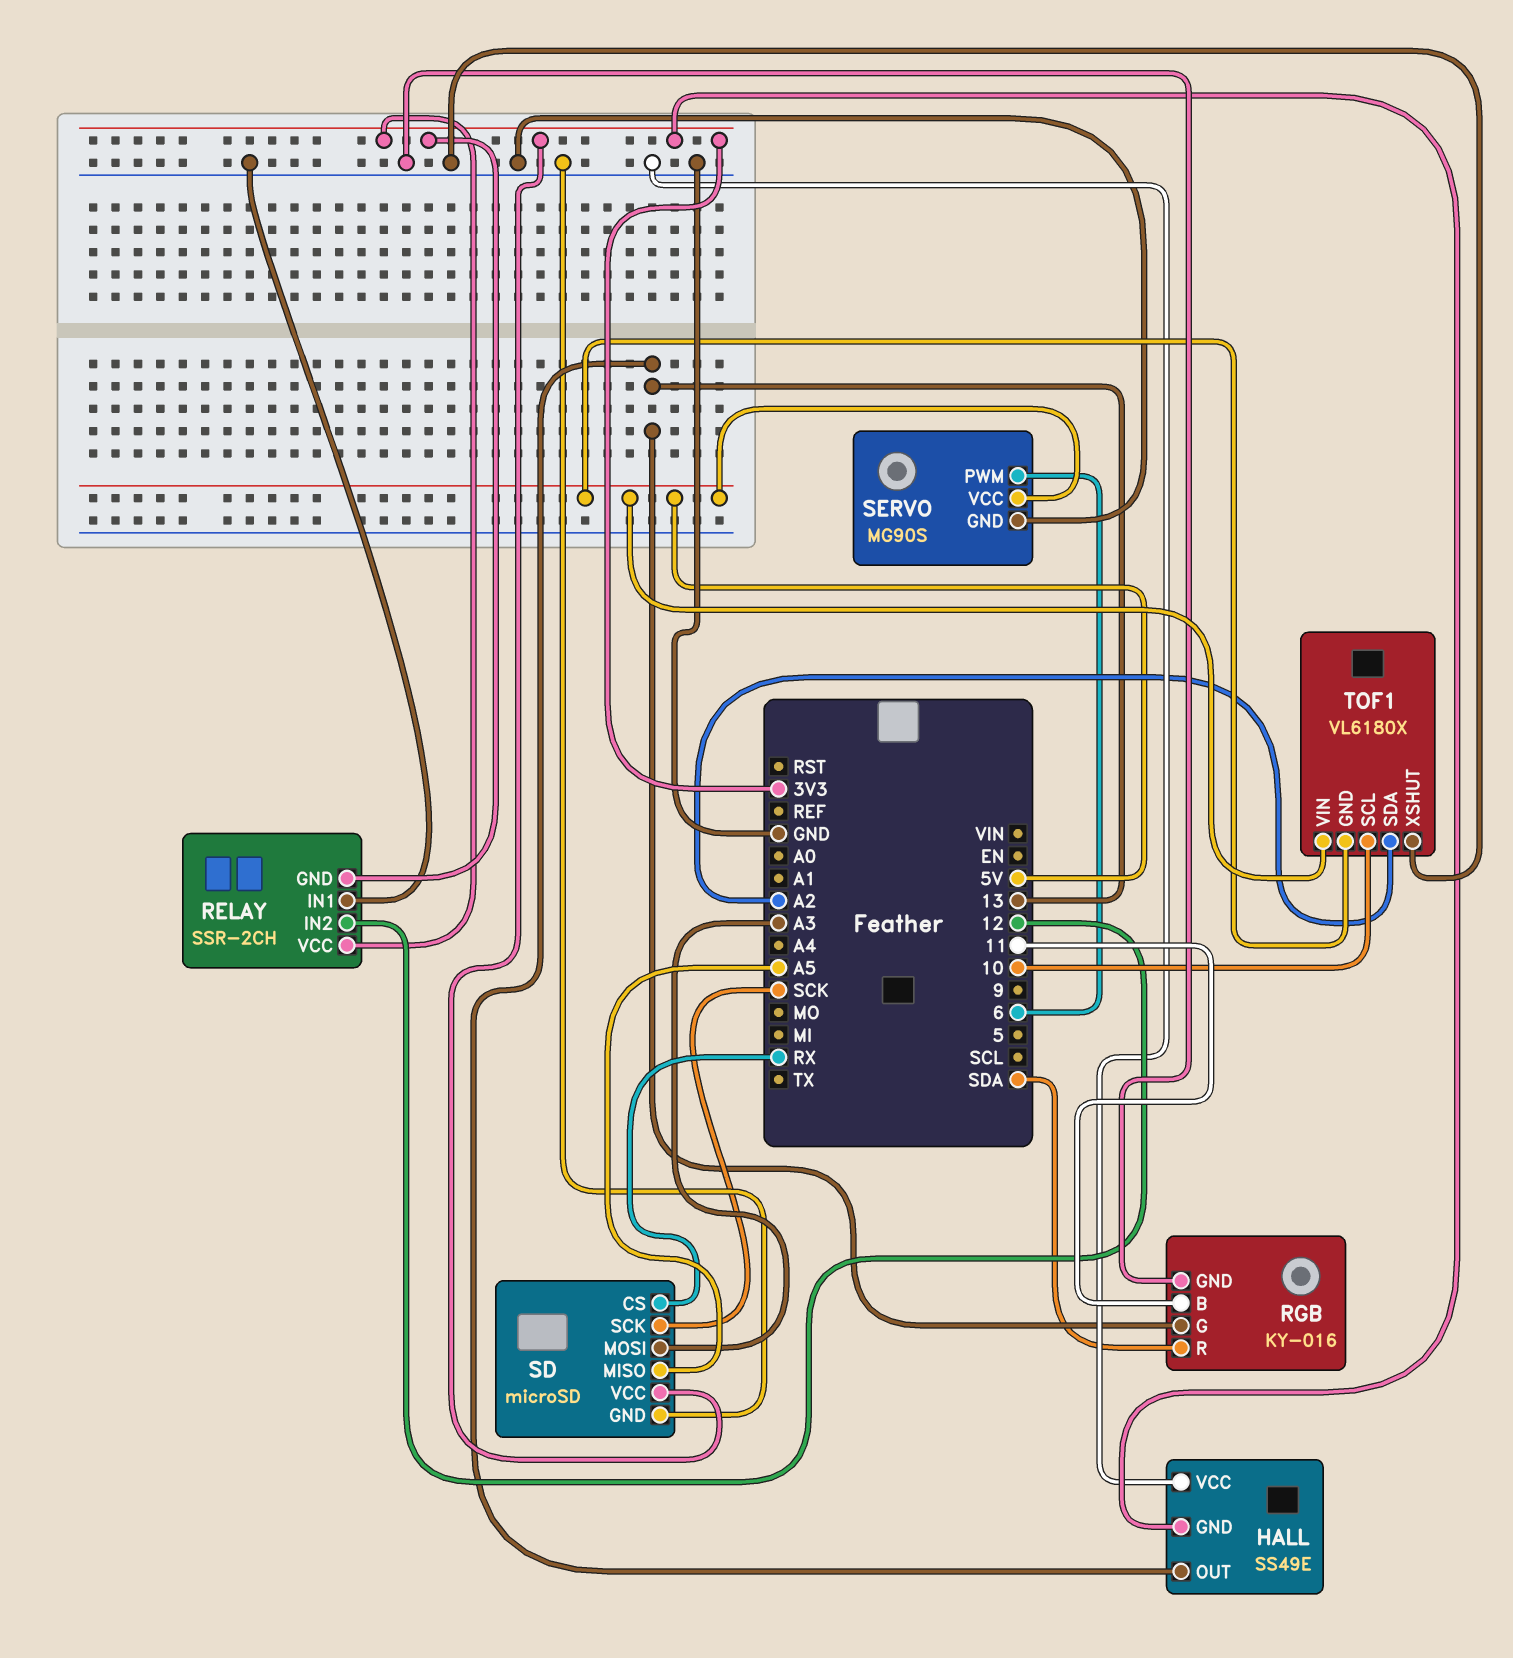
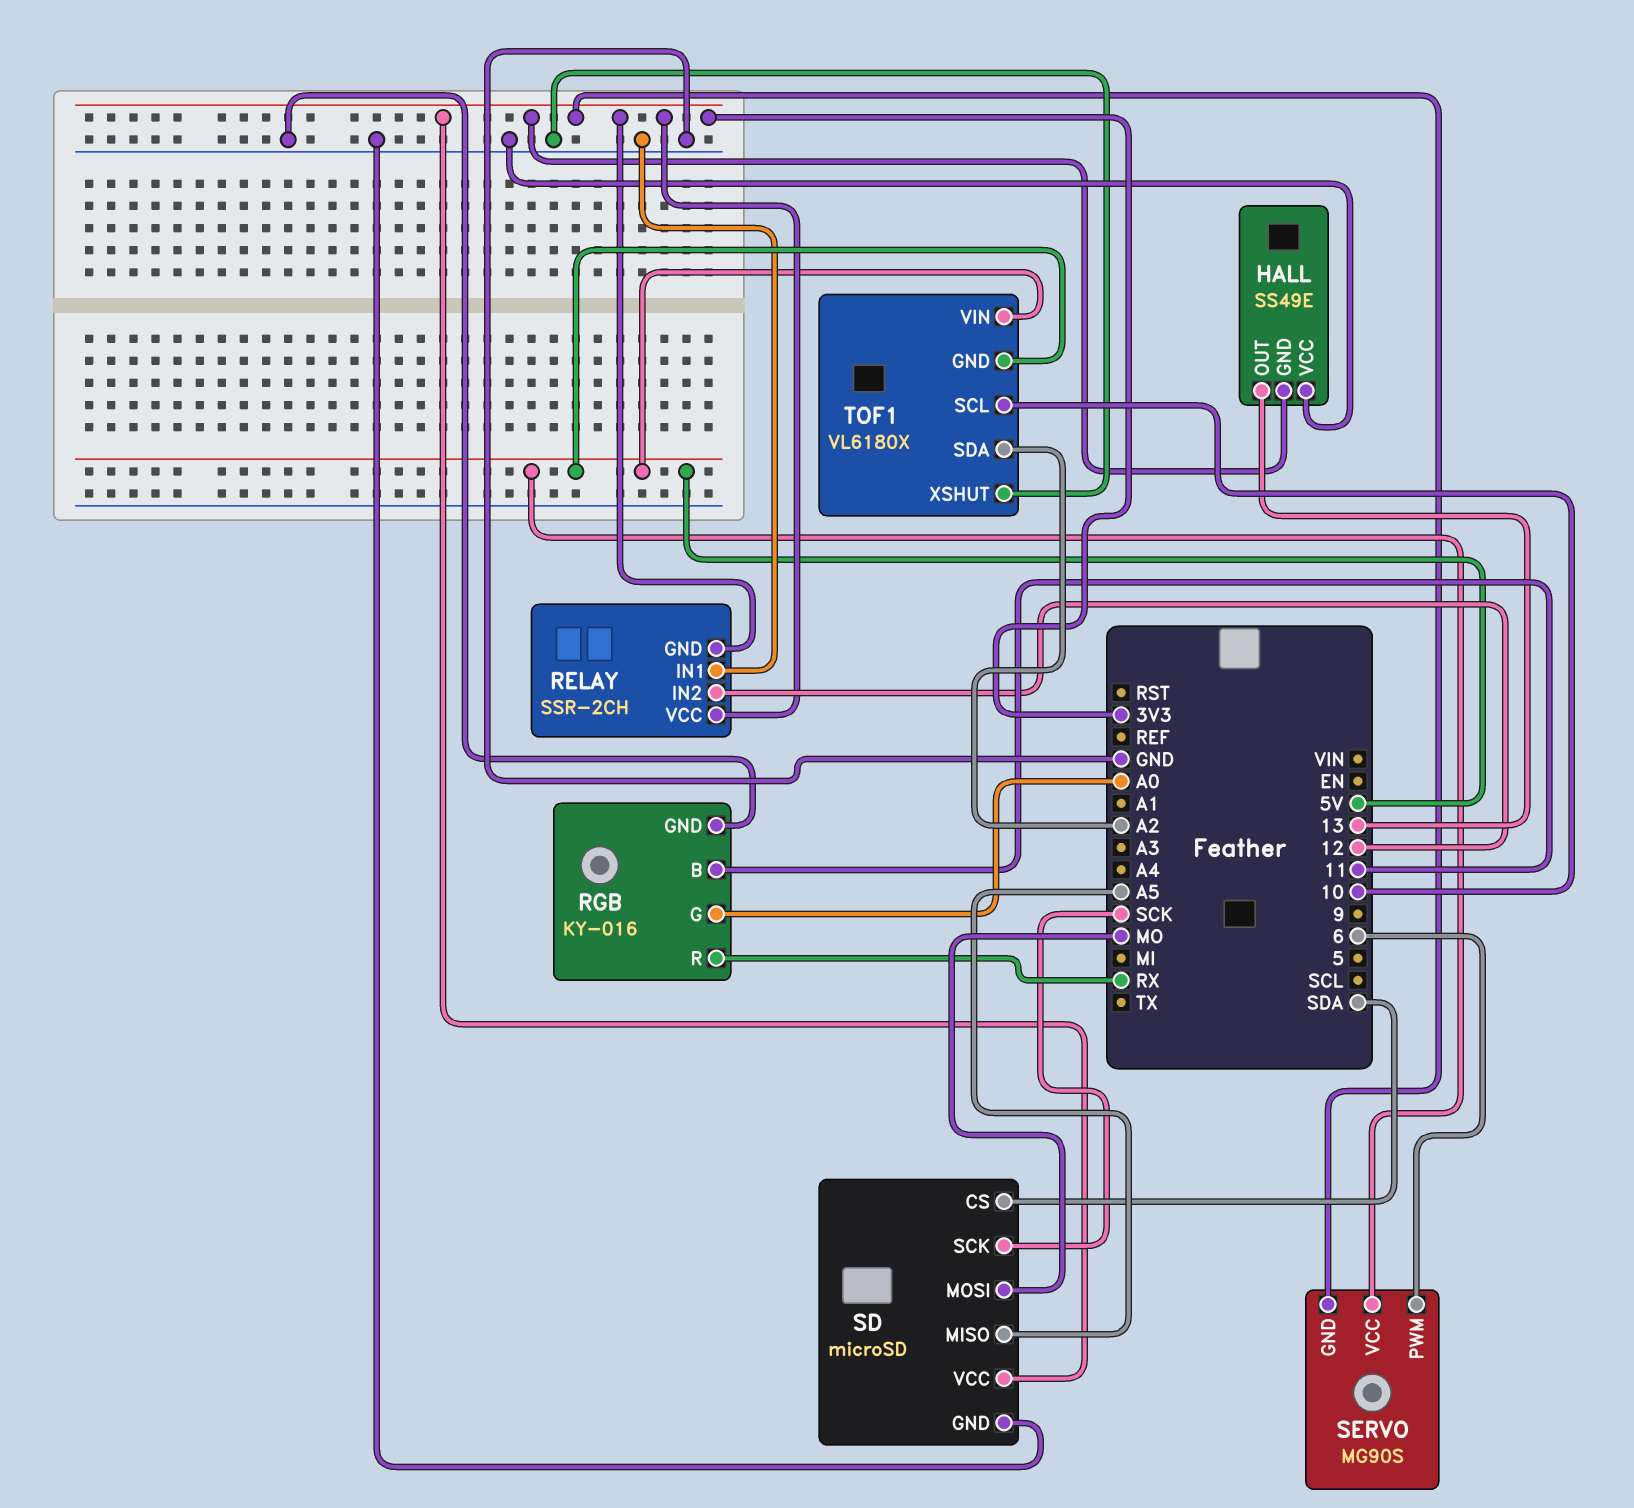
RGB pin G: 13 -> A0
RGB pin R: SDA -> RX
SD pin CS: RX -> SDA
SD pin MOSI: A3 -> MO
SERVO pin GND: GND -> 3V3

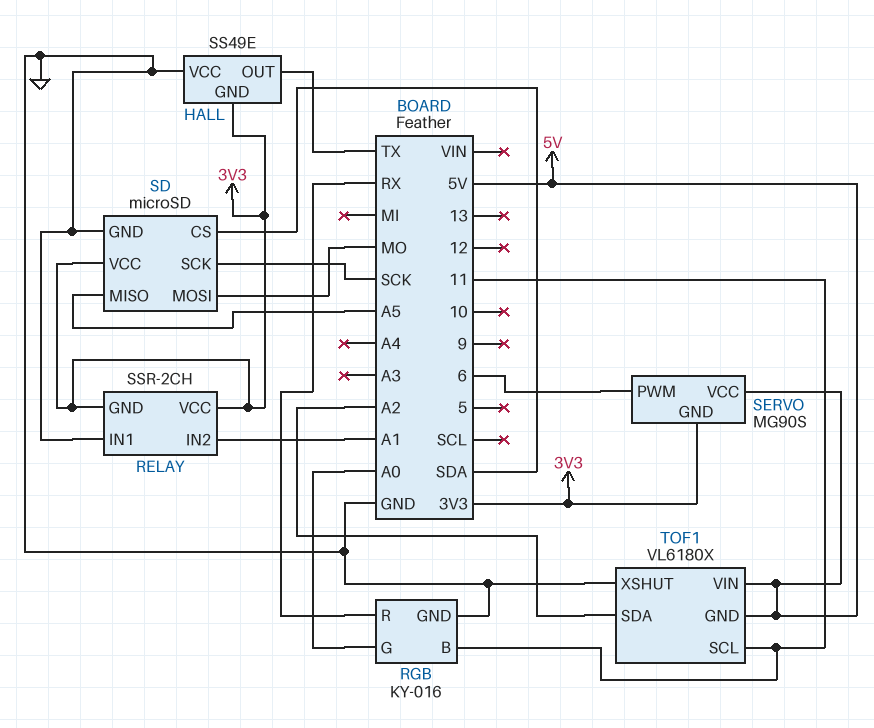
HALL pin OUT: 13 -> TX
RELAY pin IN2: 12 -> A1
TOF1 pin SCL: 10 -> 11

